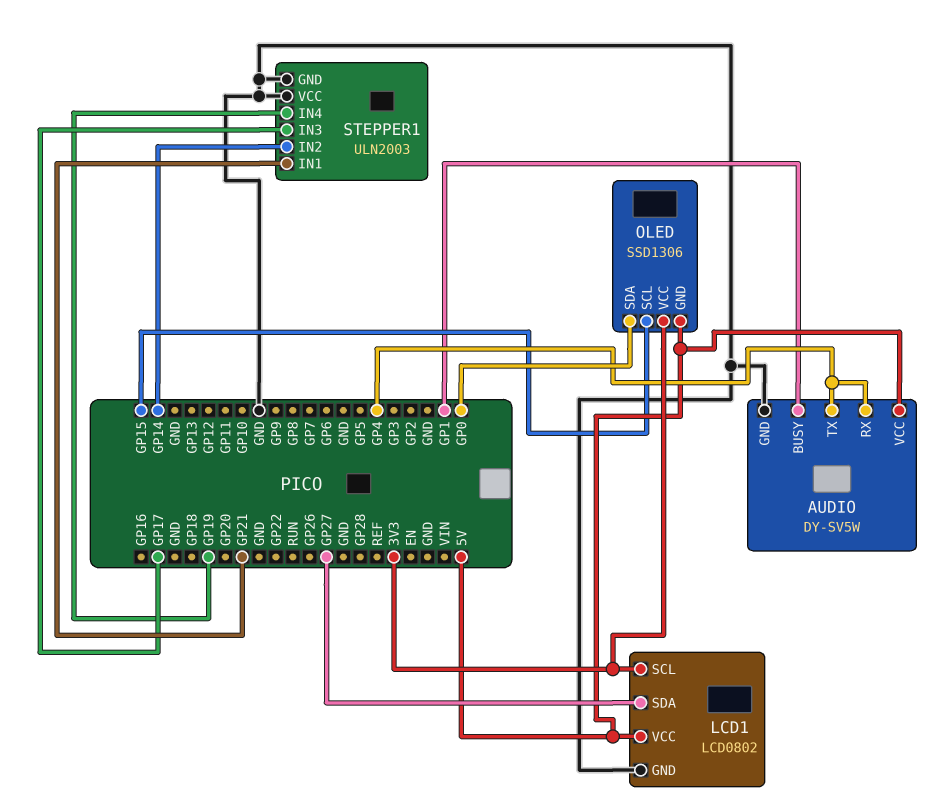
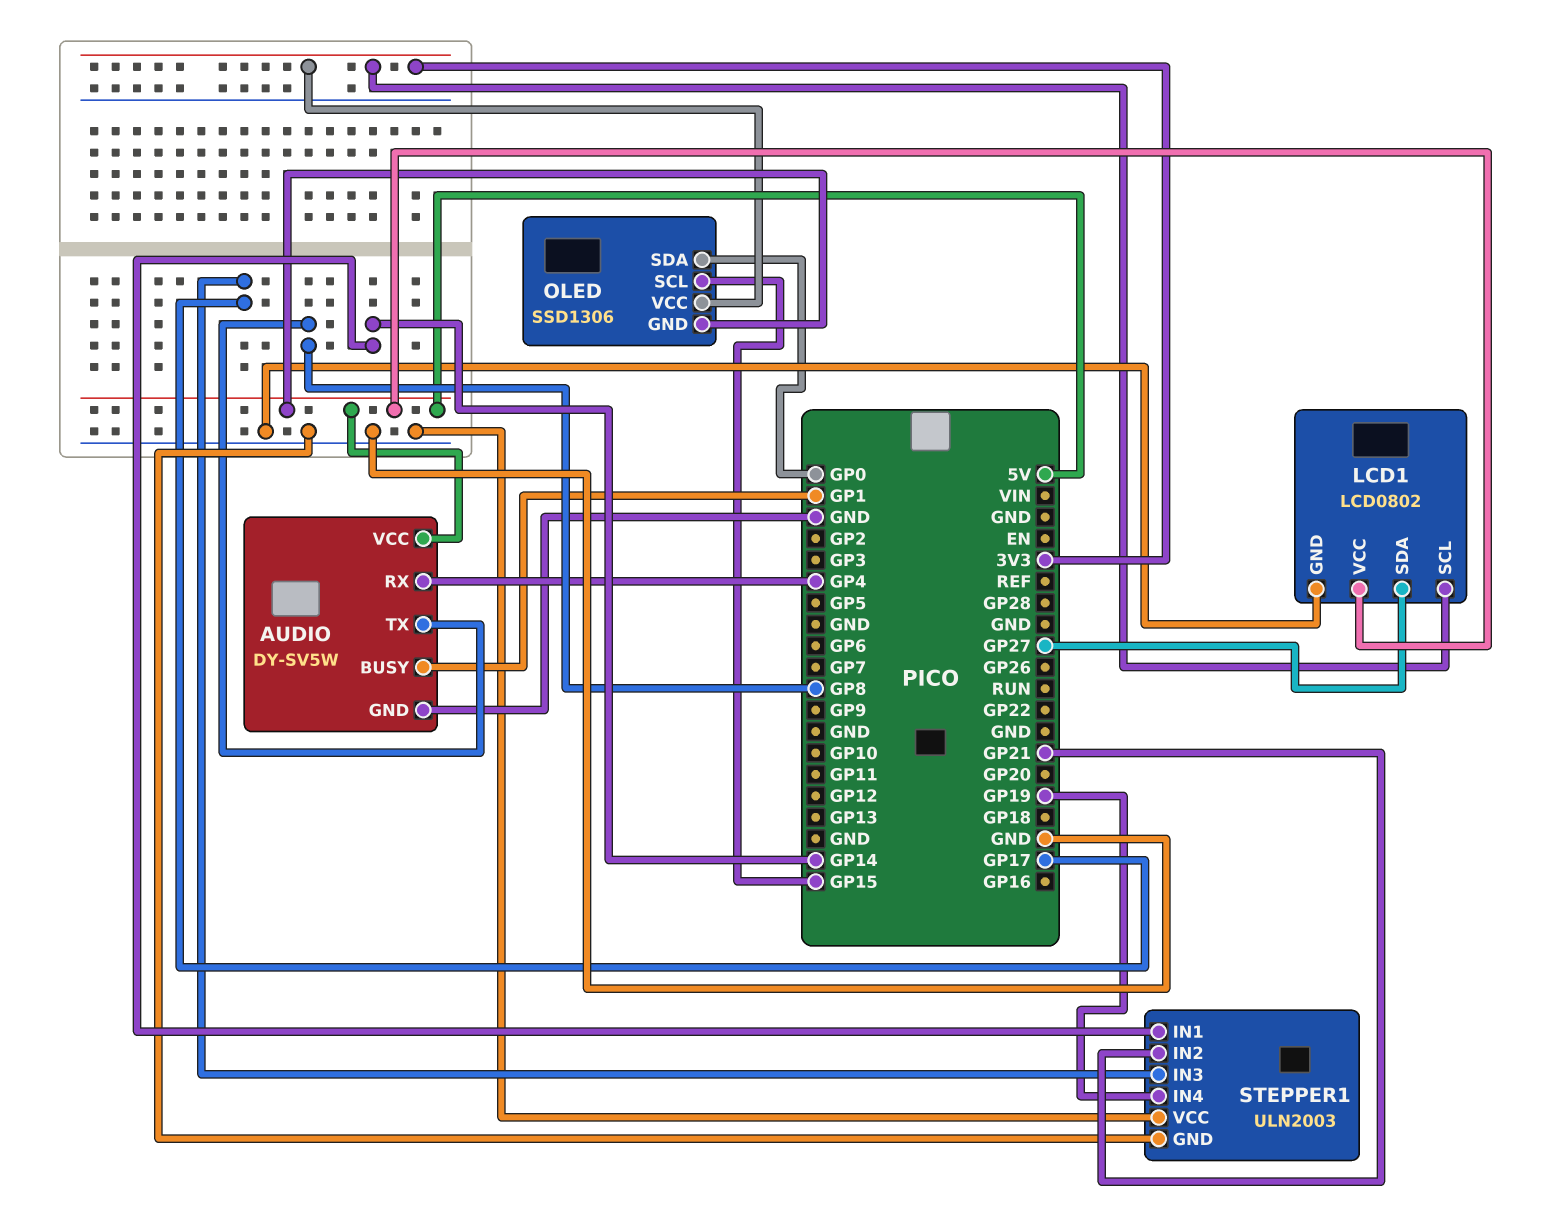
AUDIO pin TX: GP4 -> GP8
STEPPER1 pin IN1: GP21 -> GP14
STEPPER1 pin IN2: GP14 -> GP21

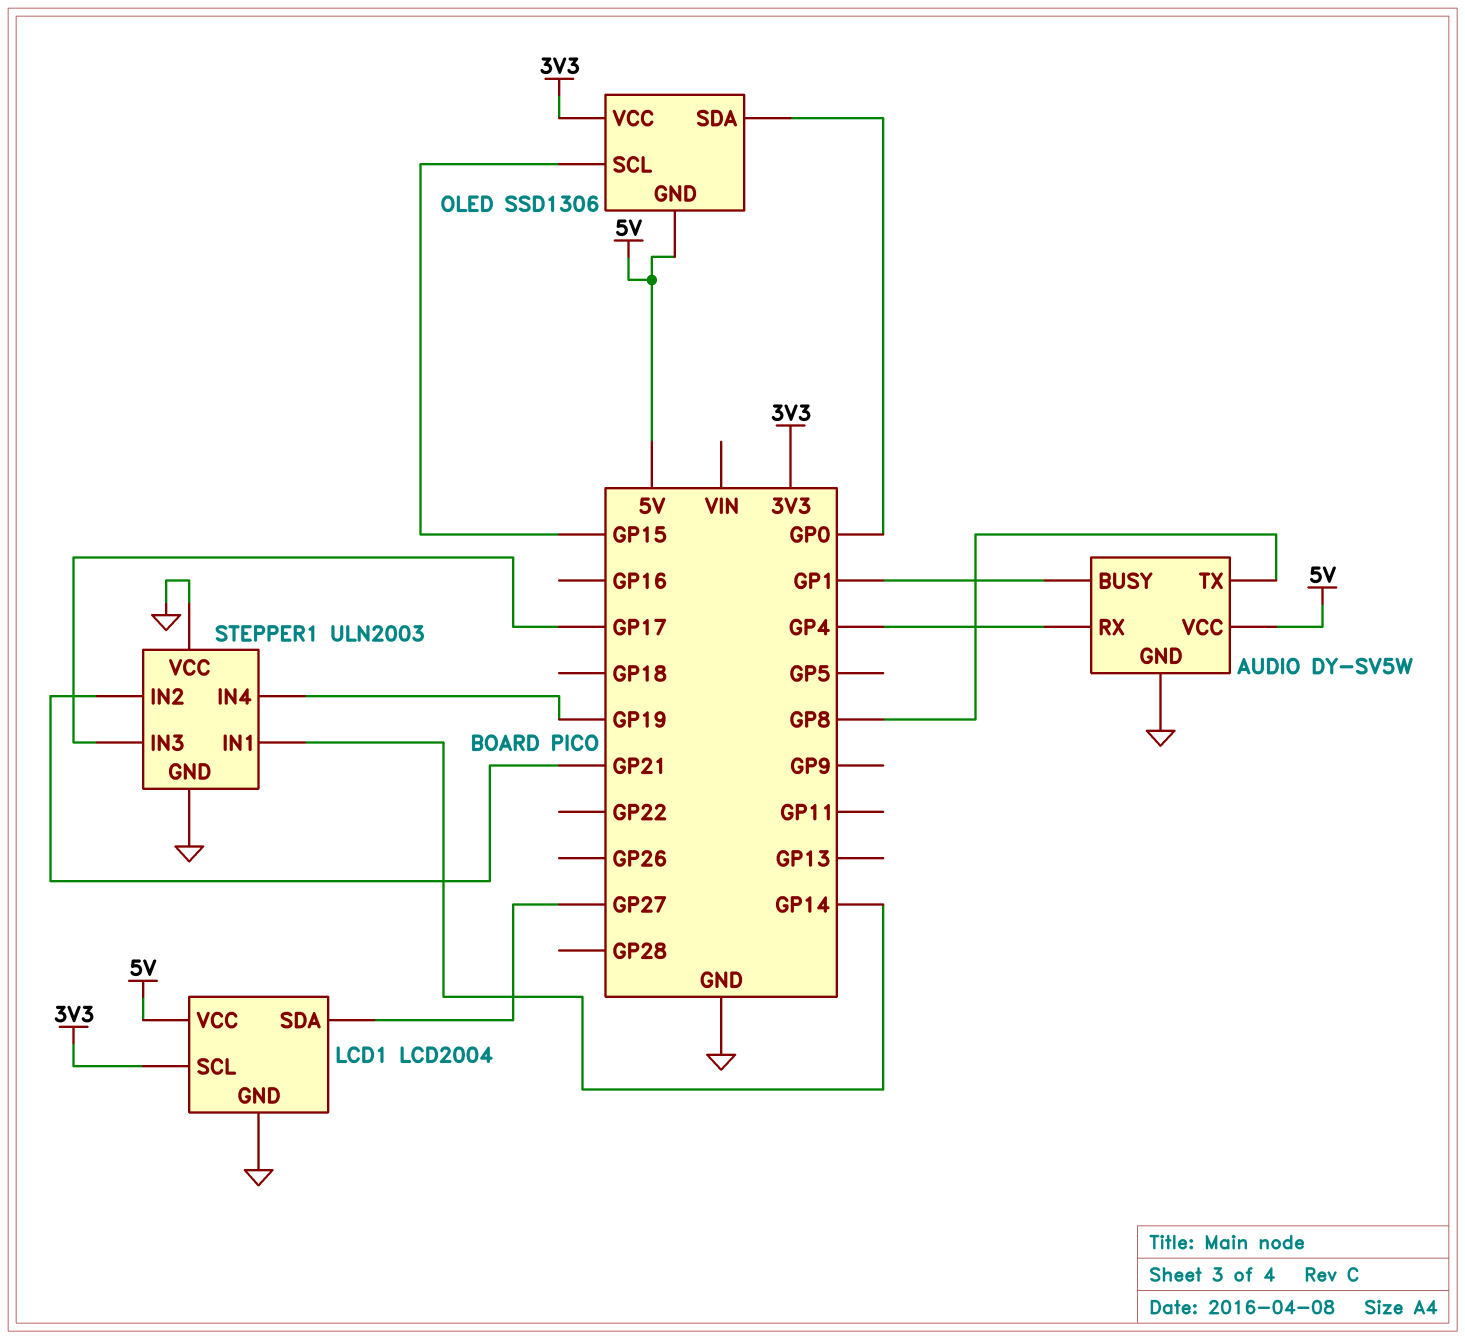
LCD1: LCD0802 -> LCD2004

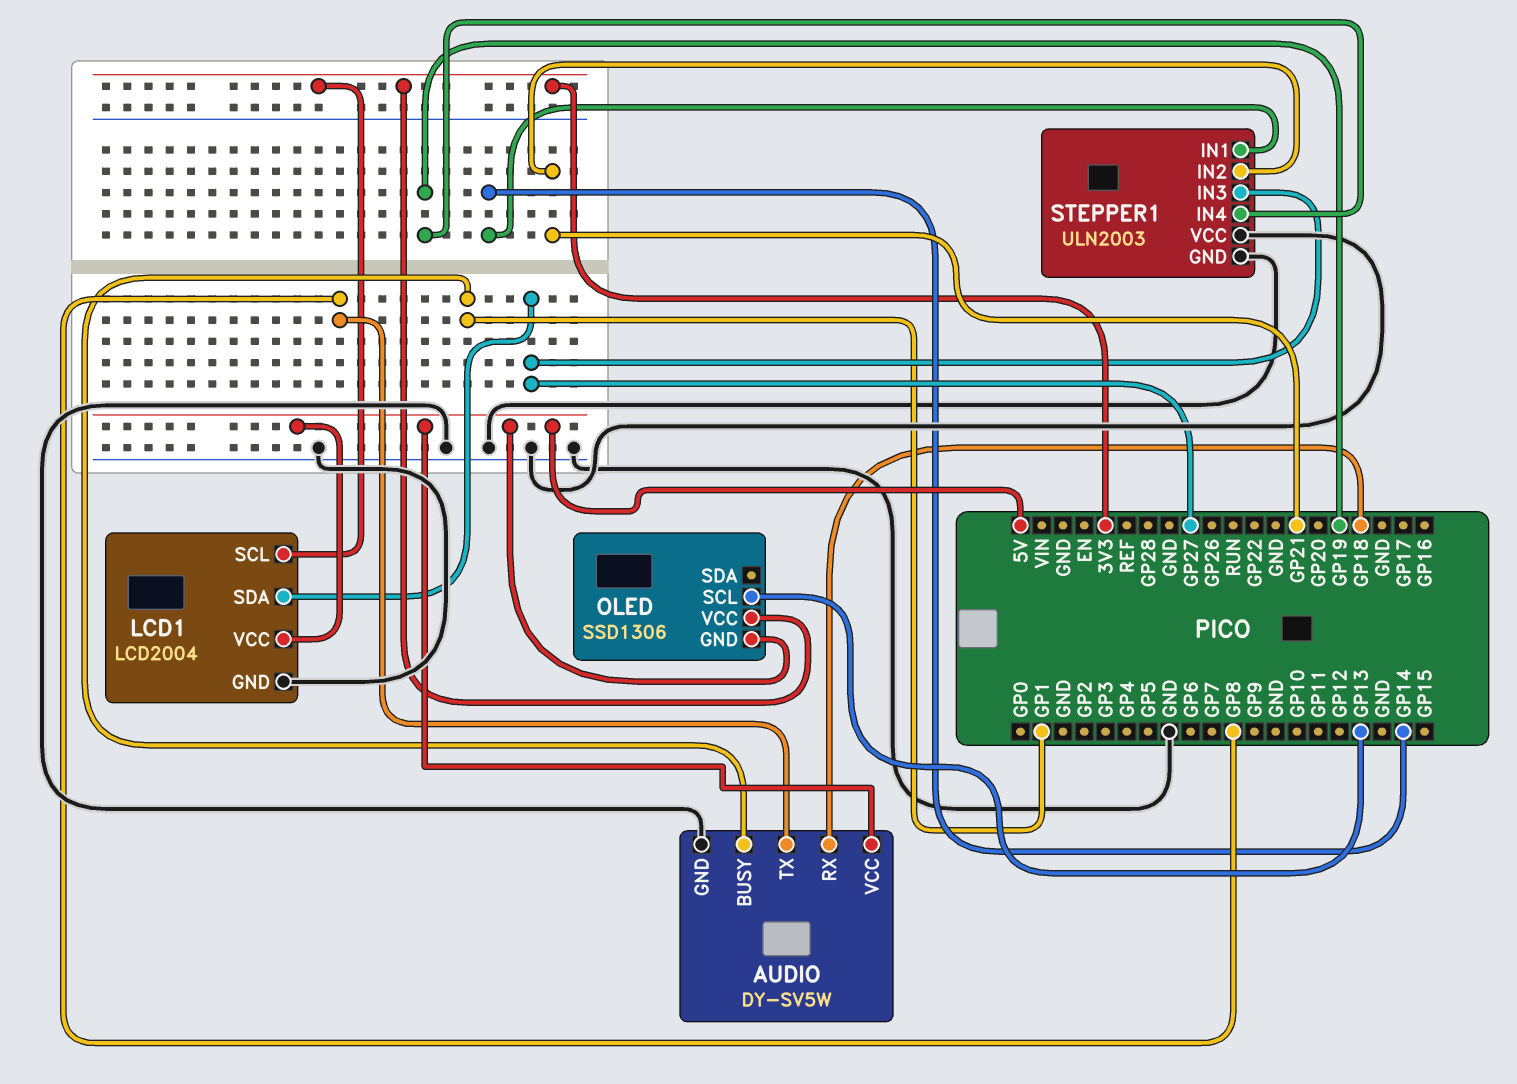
AUDIO pin RX: GP4 -> GP18
OLED pin SCL: GP15 -> GP13
OLED pin SDA: GP0 -> none
STEPPER1 pin IN3: GP17 -> GP27

